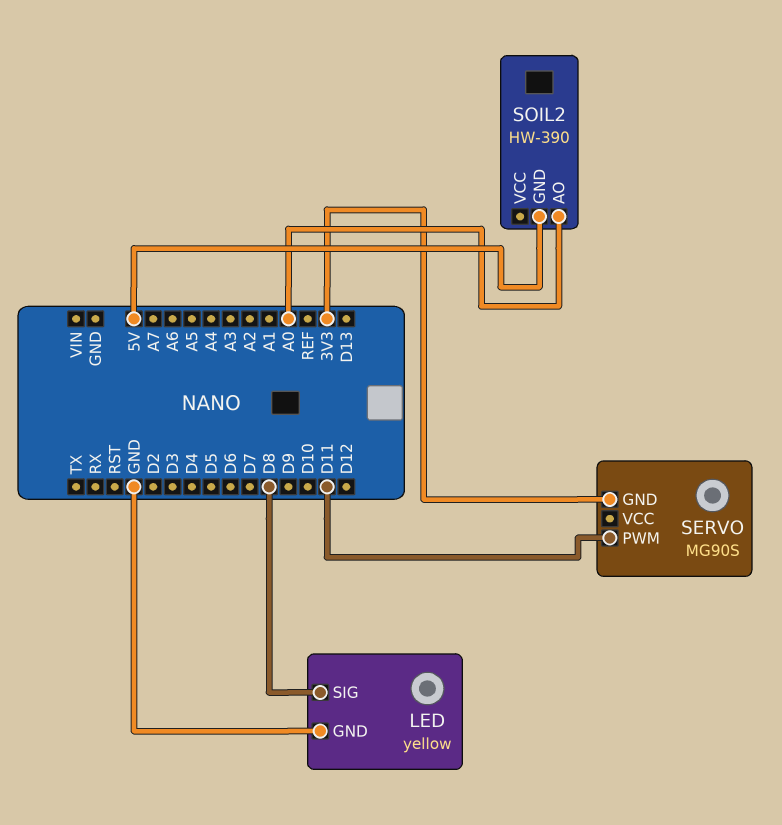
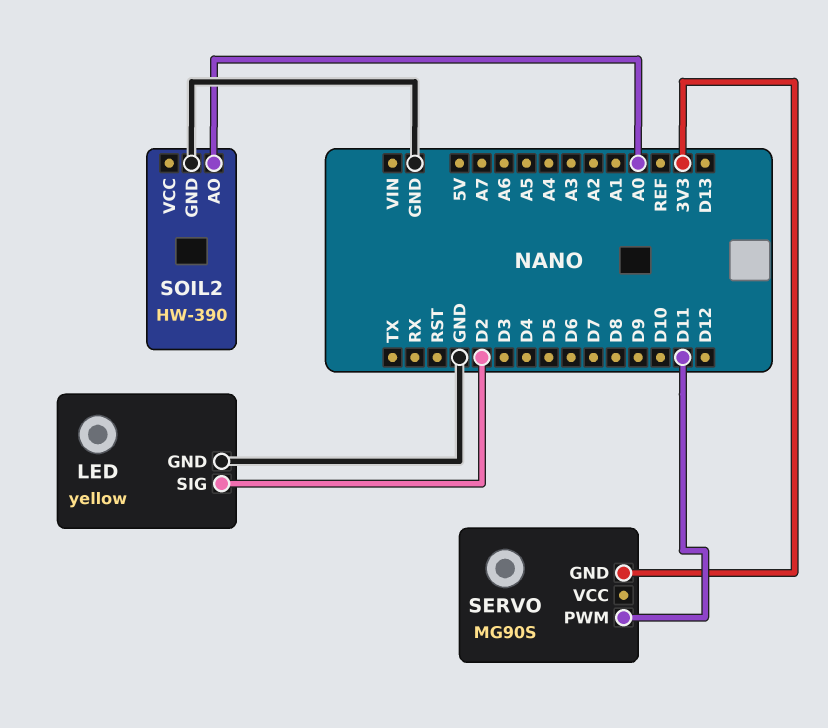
LED pin SIG: D8 -> D2
SOIL2 pin GND: 5V -> GND

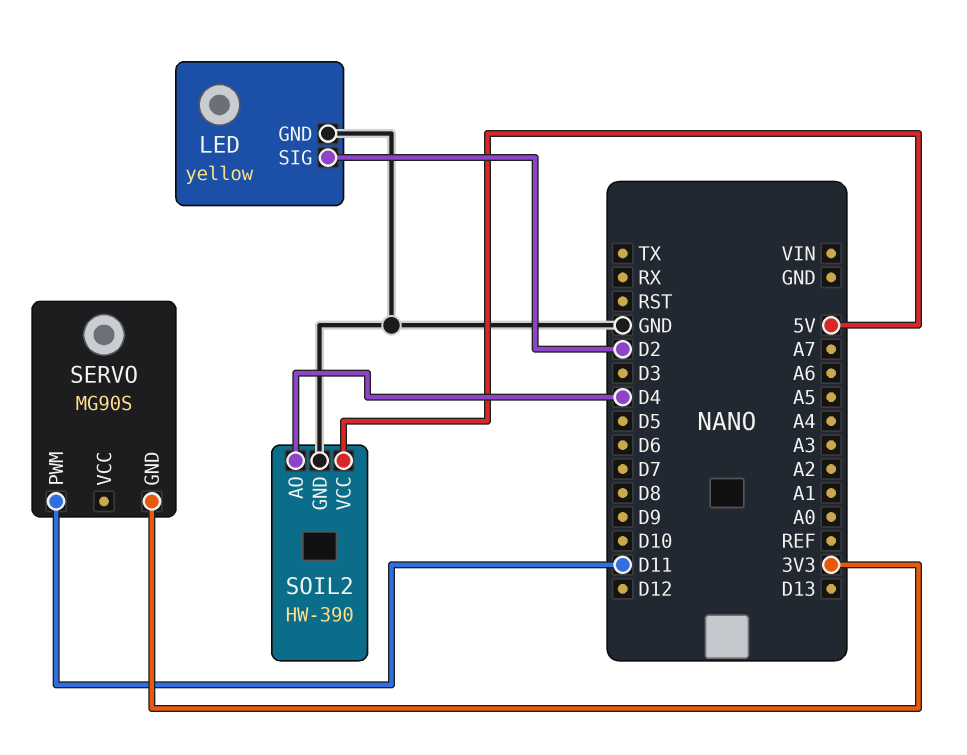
SOIL2 pin AO: A0 -> D4
SOIL2 pin VCC: none -> 5V

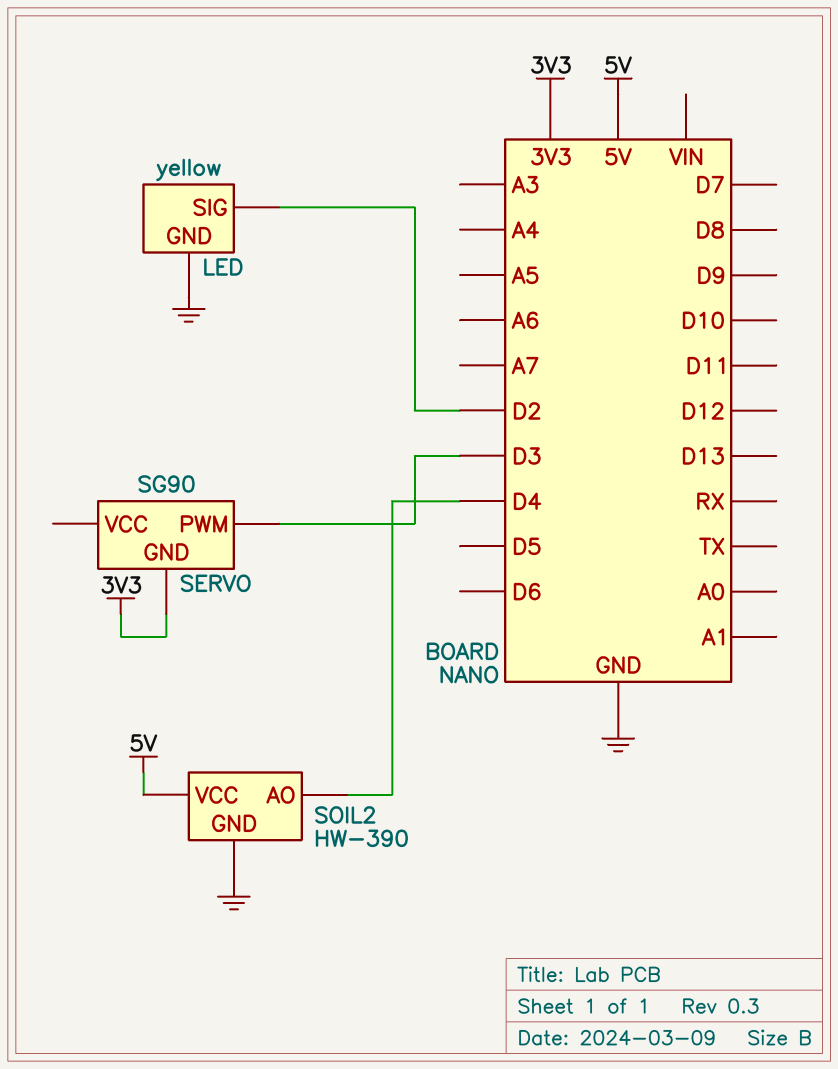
SERVO: MG90S -> SG90
SERVO pin PWM: D11 -> D3

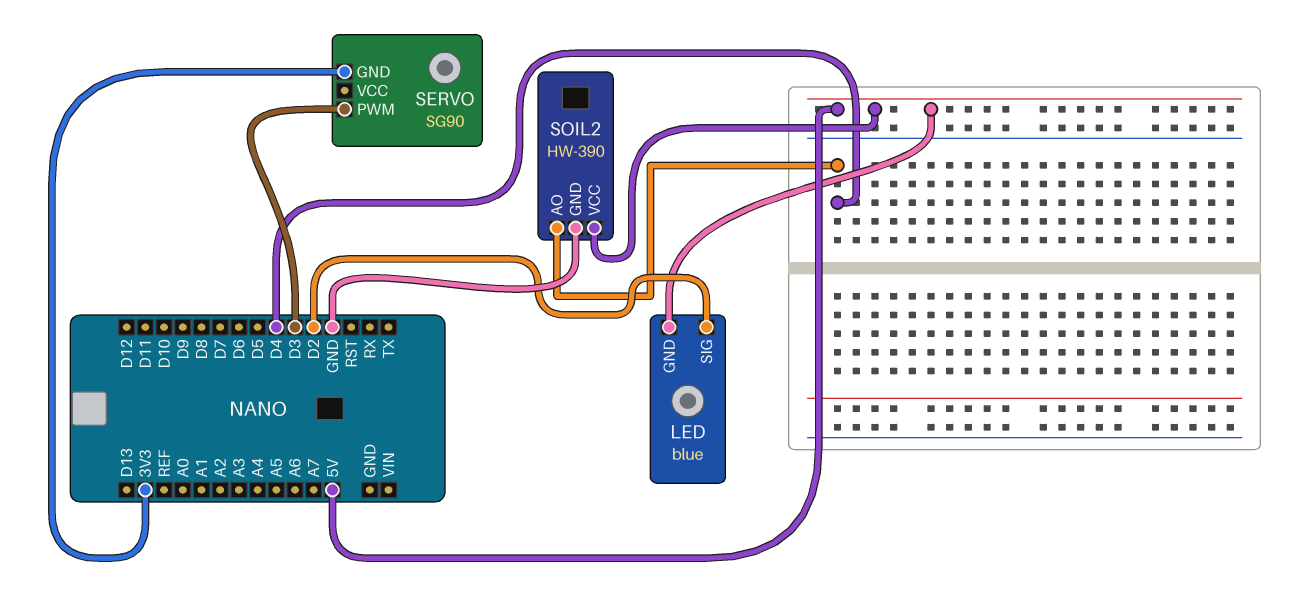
LED: yellow -> blue
LED pin GND: GND -> 5V

